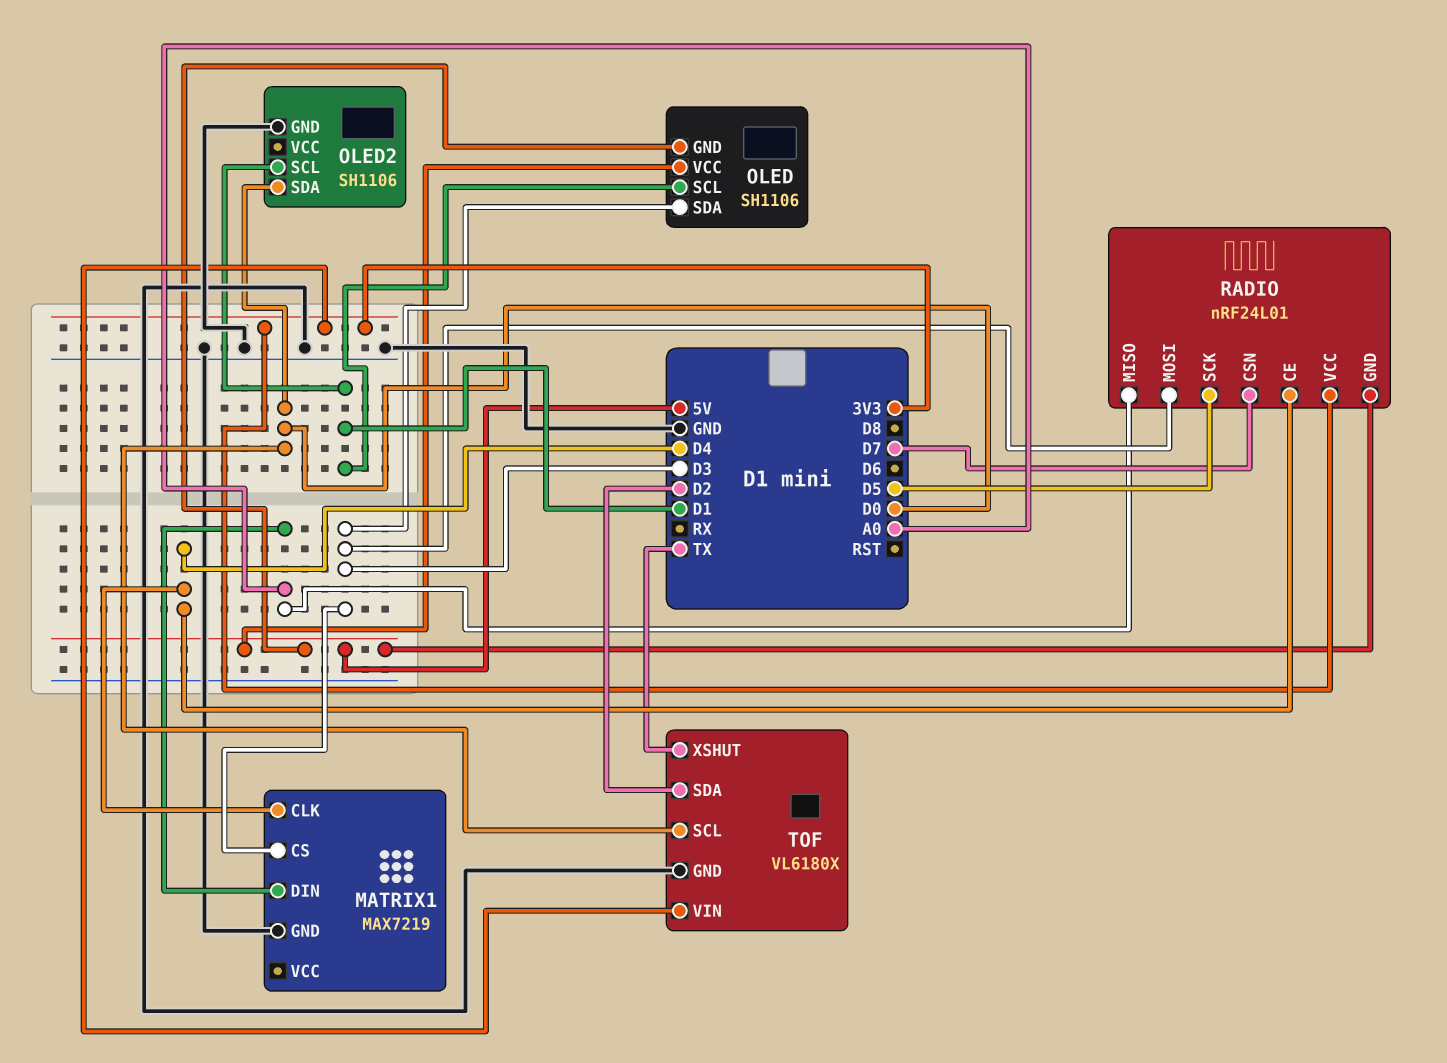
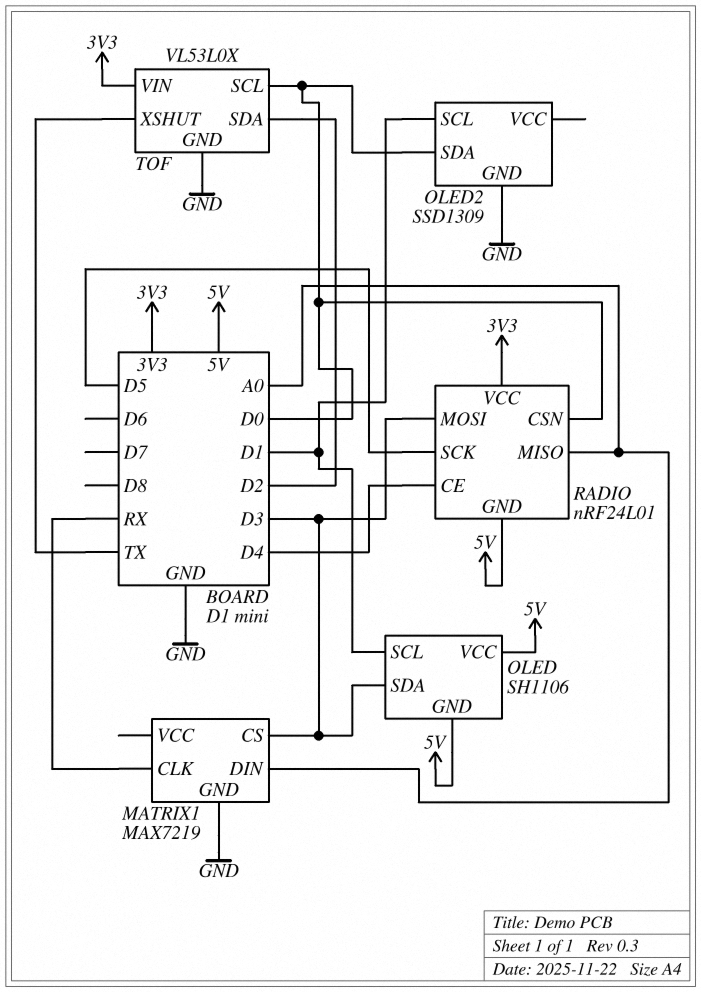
MATRIX1 pin CLK: D4 -> RX
OLED2: SH1106 -> SSD1309
RADIO pin CSN: D7 -> D0
TOF: VL6180X -> VL53L0X

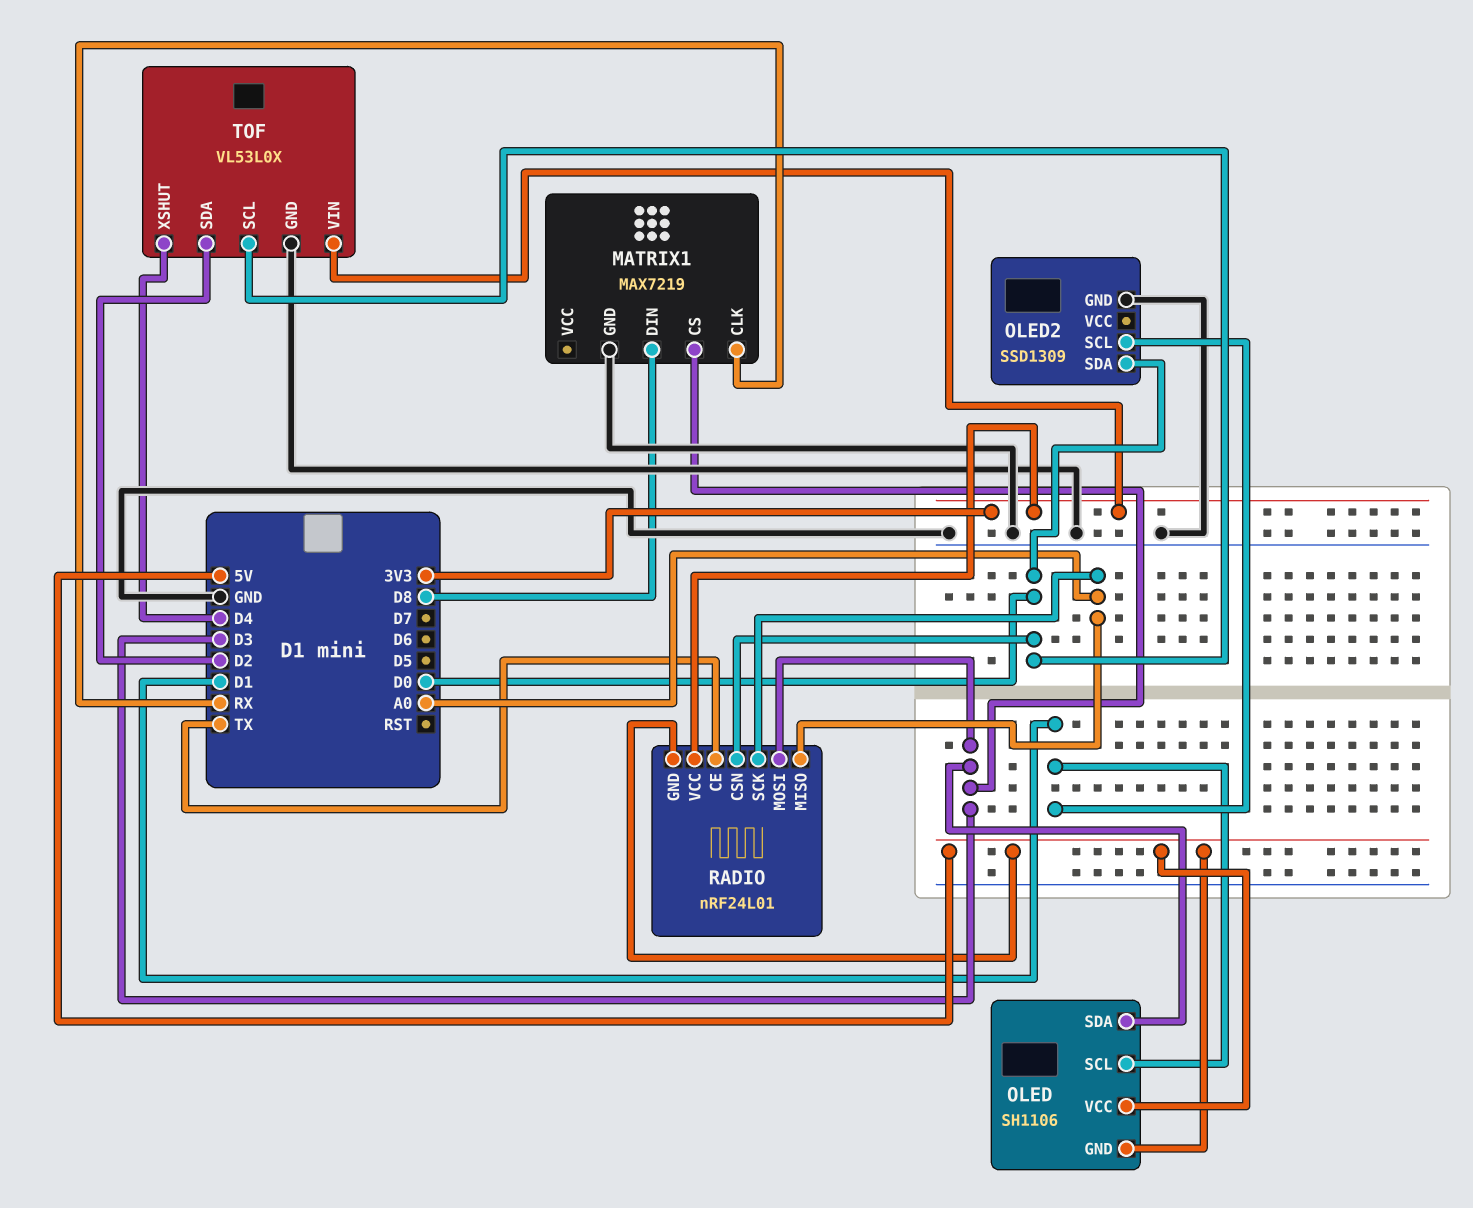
MATRIX1 pin DIN: A0 -> D8
RADIO pin CE: D4 -> TX
RADIO pin SCK: D5 -> A0
TOF pin XSHUT: TX -> D4

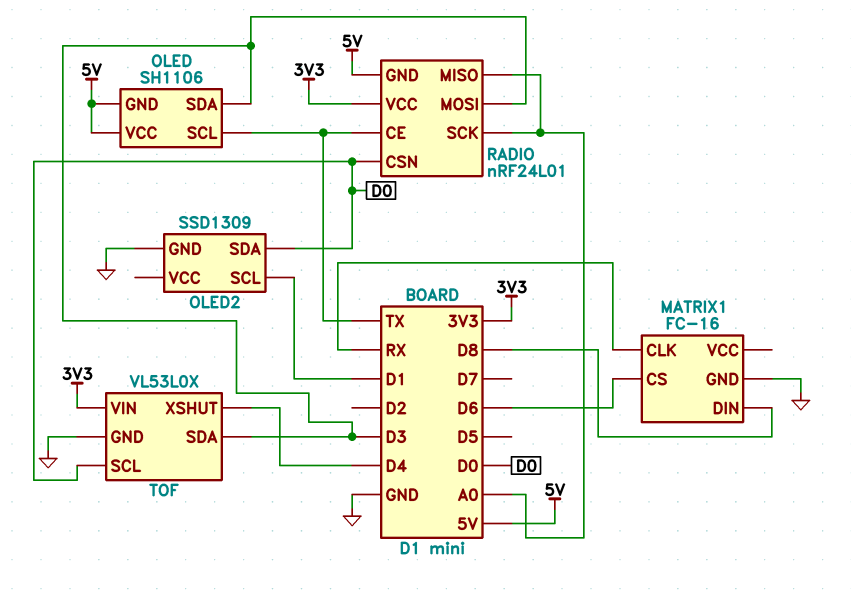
MATRIX1: MAX7219 -> FC-16
MATRIX1 pin CS: D3 -> D6
OLED pin SCL: D1 -> TX
TOF pin SDA: D2 -> D3

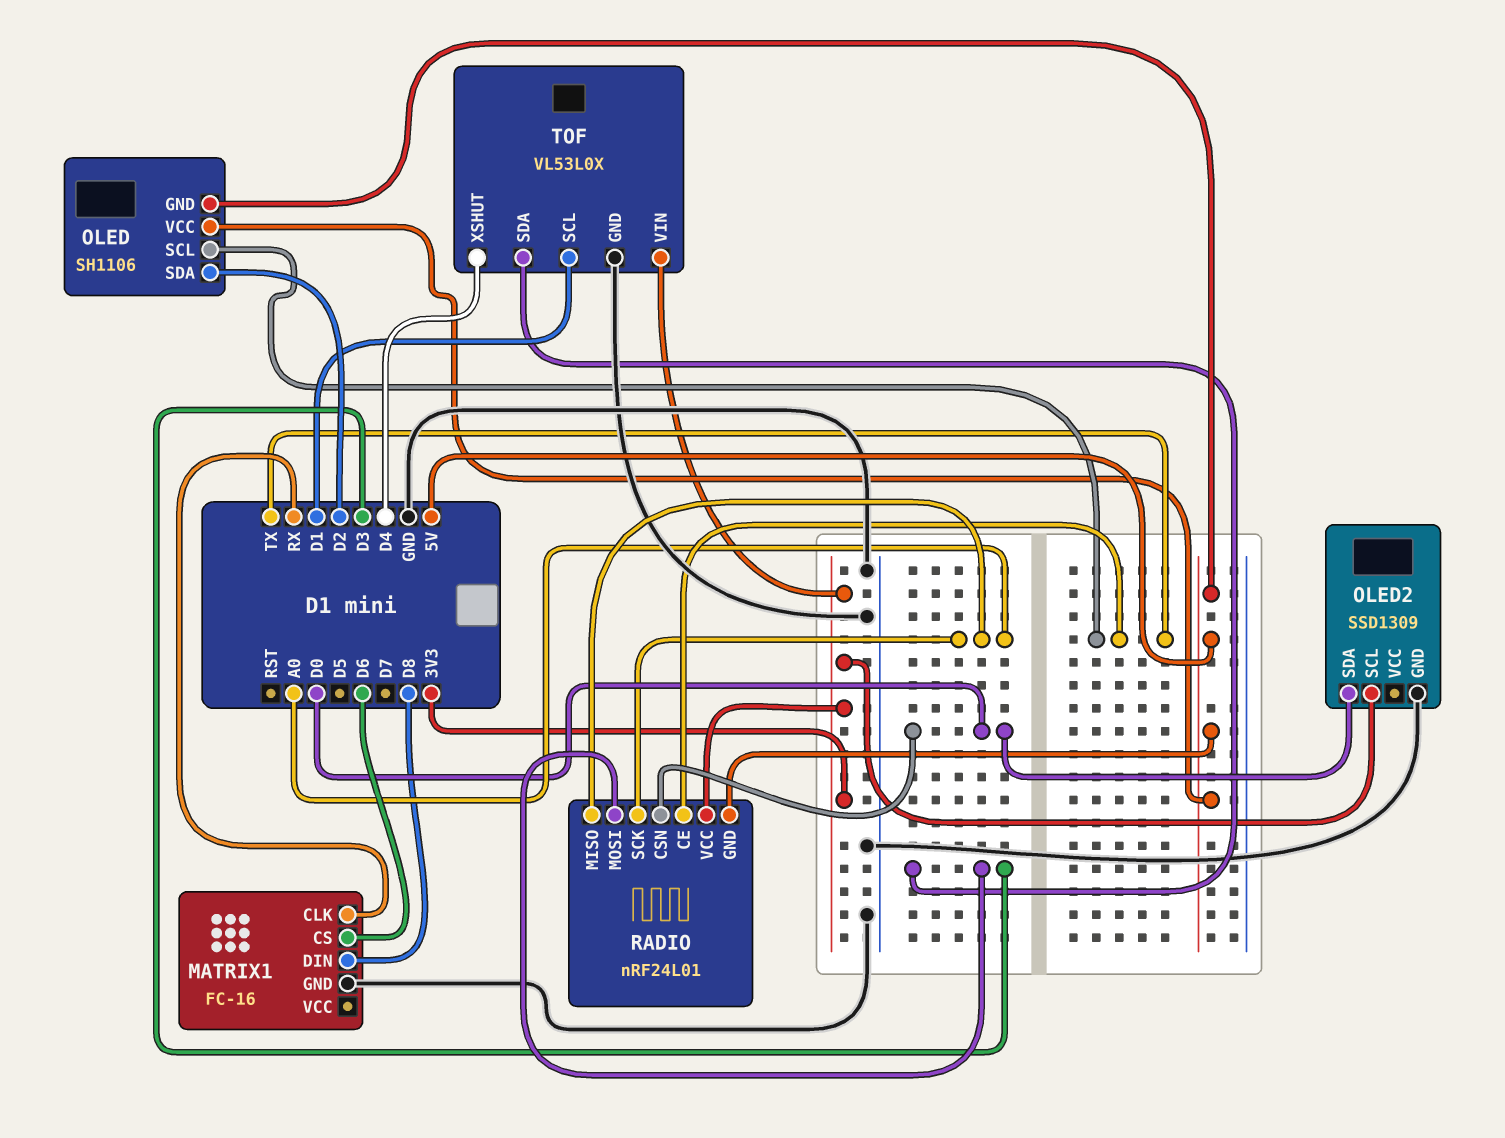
OLED pin SDA: D3 -> D2
OLED2 pin SCL: D1 -> 3V3
TOF pin SCL: D0 -> D1

